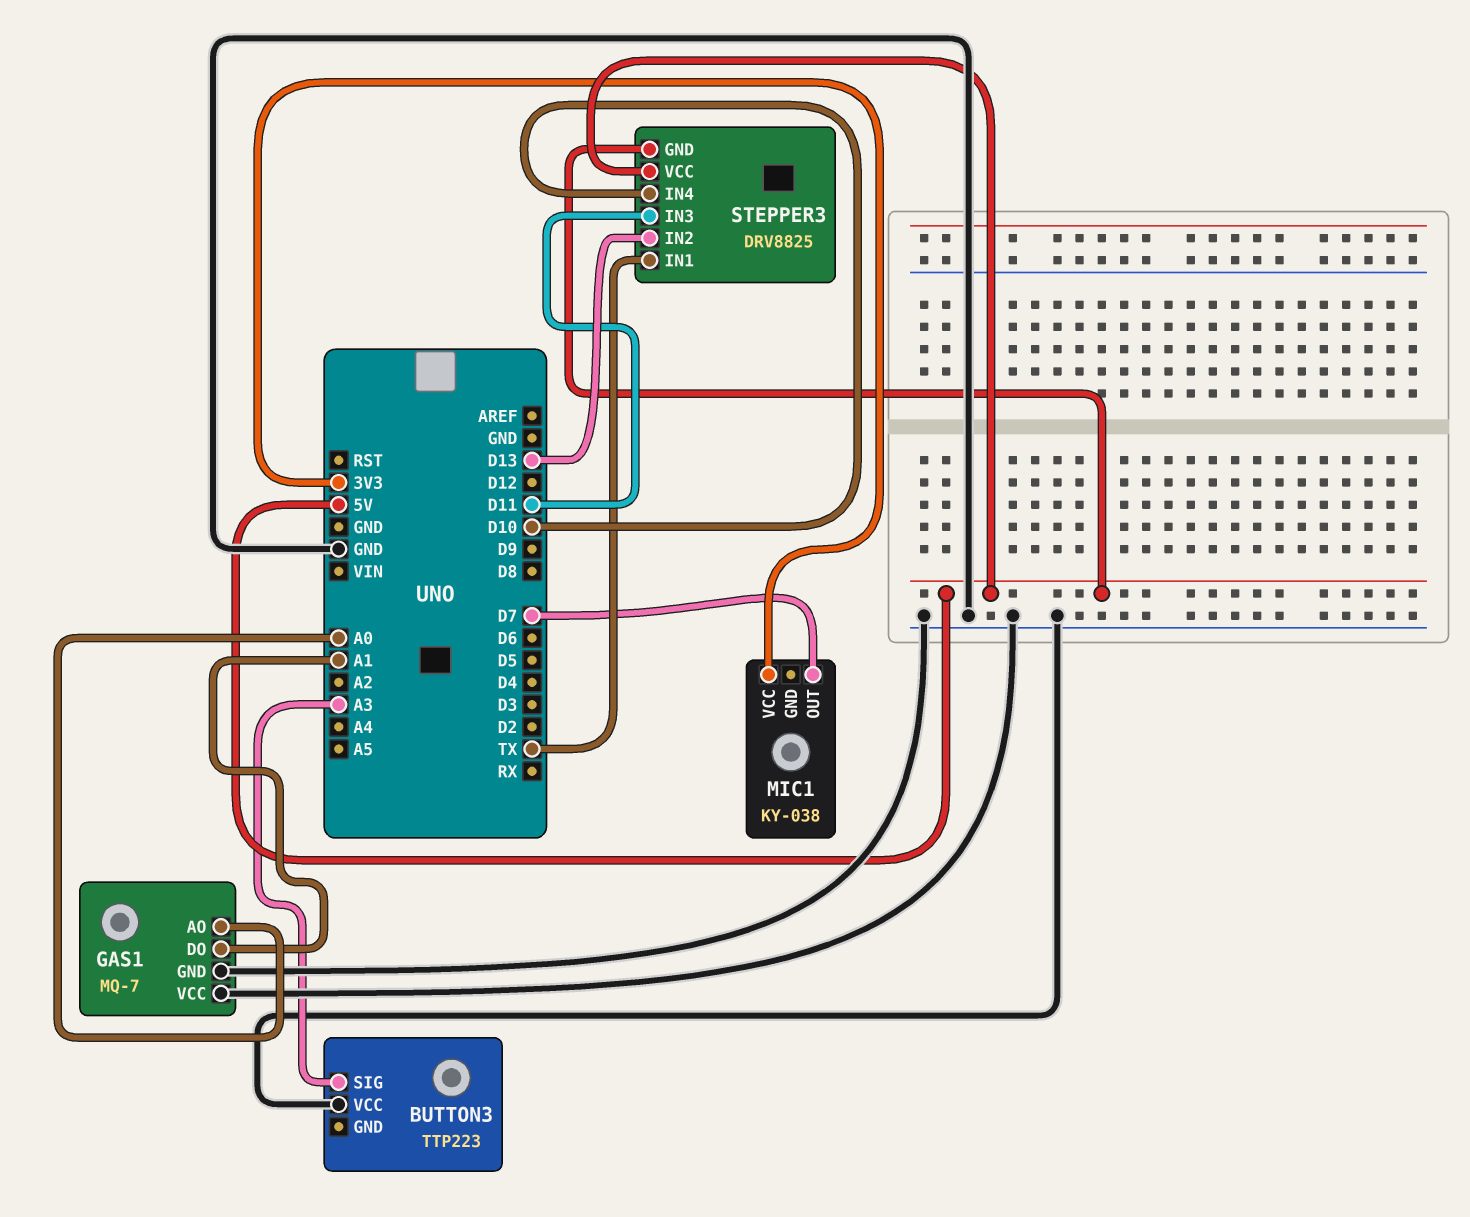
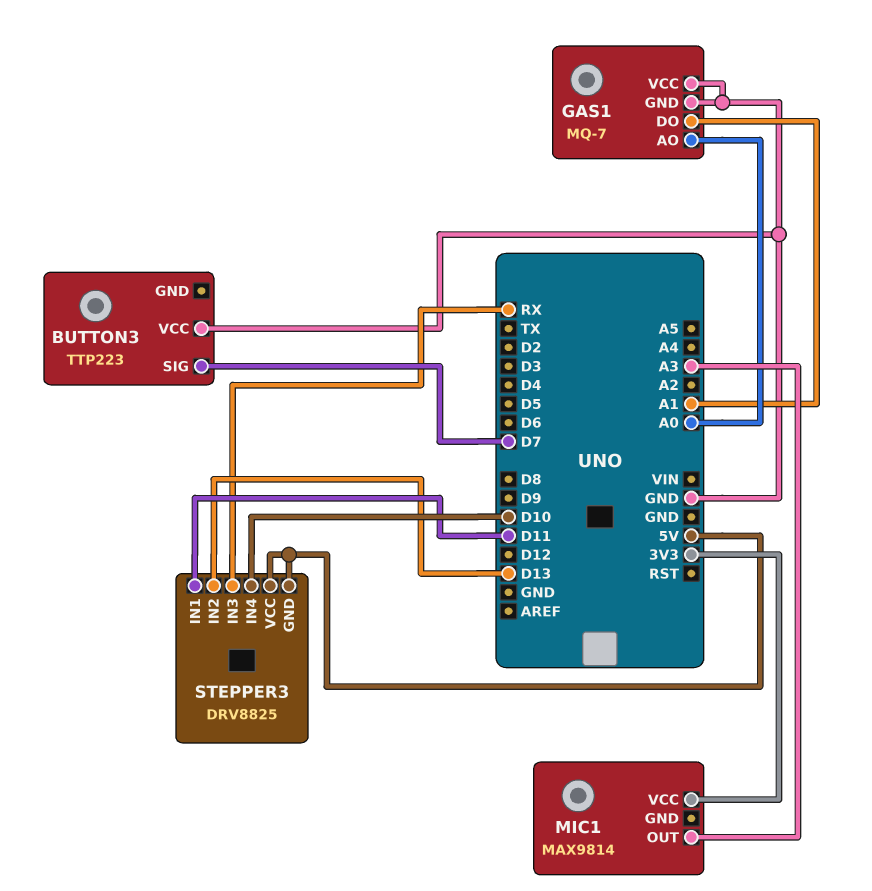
BUTTON3 pin SIG: A3 -> D7
MIC1: KY-038 -> MAX9814
MIC1 pin OUT: D7 -> A3
STEPPER3 pin IN1: TX -> D11
STEPPER3 pin IN3: D11 -> RX

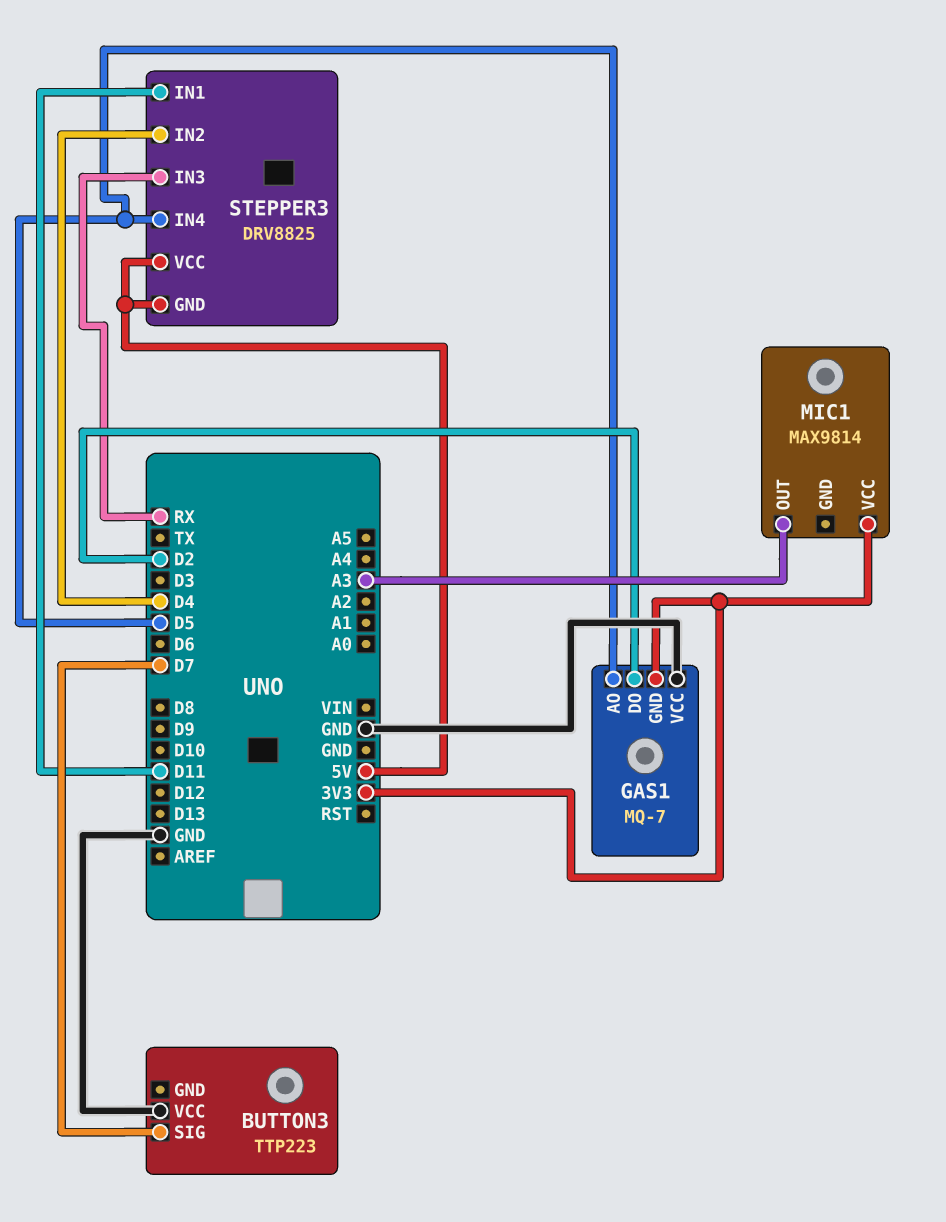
GAS1 pin AO: A0 -> D5
GAS1 pin DO: A1 -> D2
GAS1 pin GND: GND -> 3V3
STEPPER3 pin IN2: D13 -> D4
STEPPER3 pin IN4: D10 -> D5

